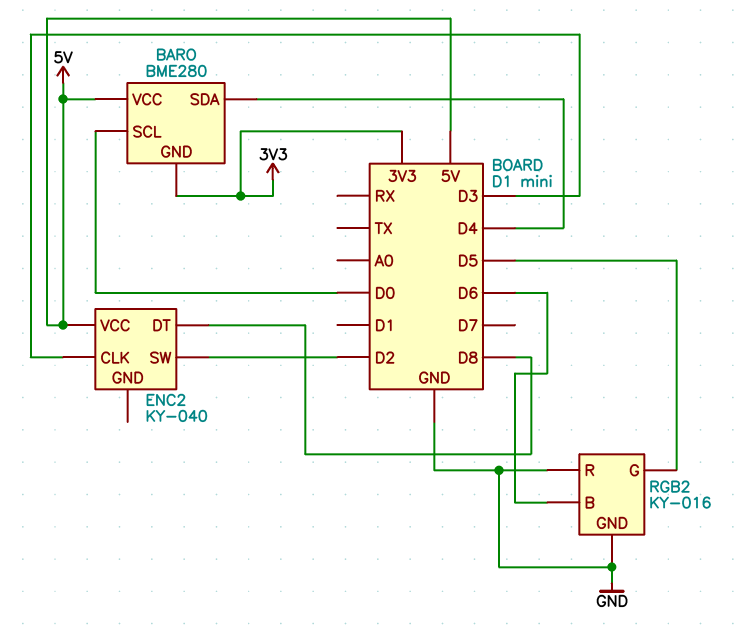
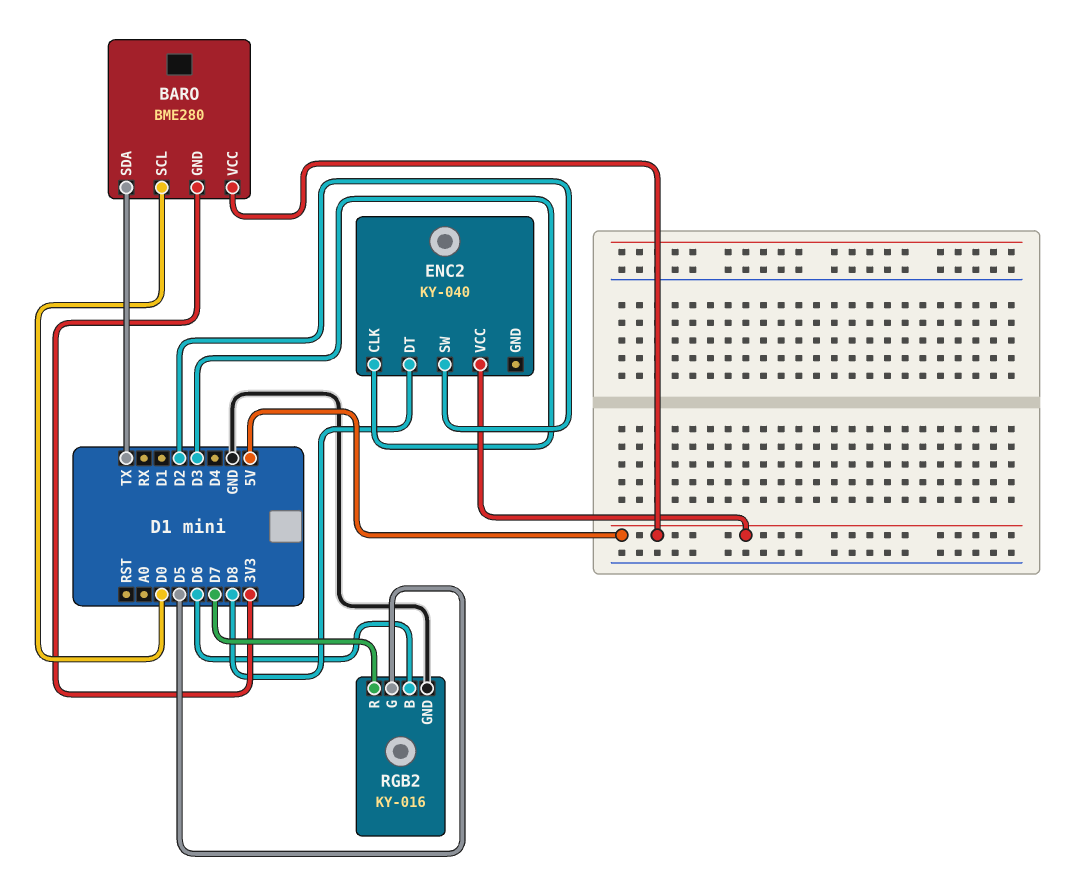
BARO pin SDA: D4 -> TX
RGB2 pin R: GND -> D7

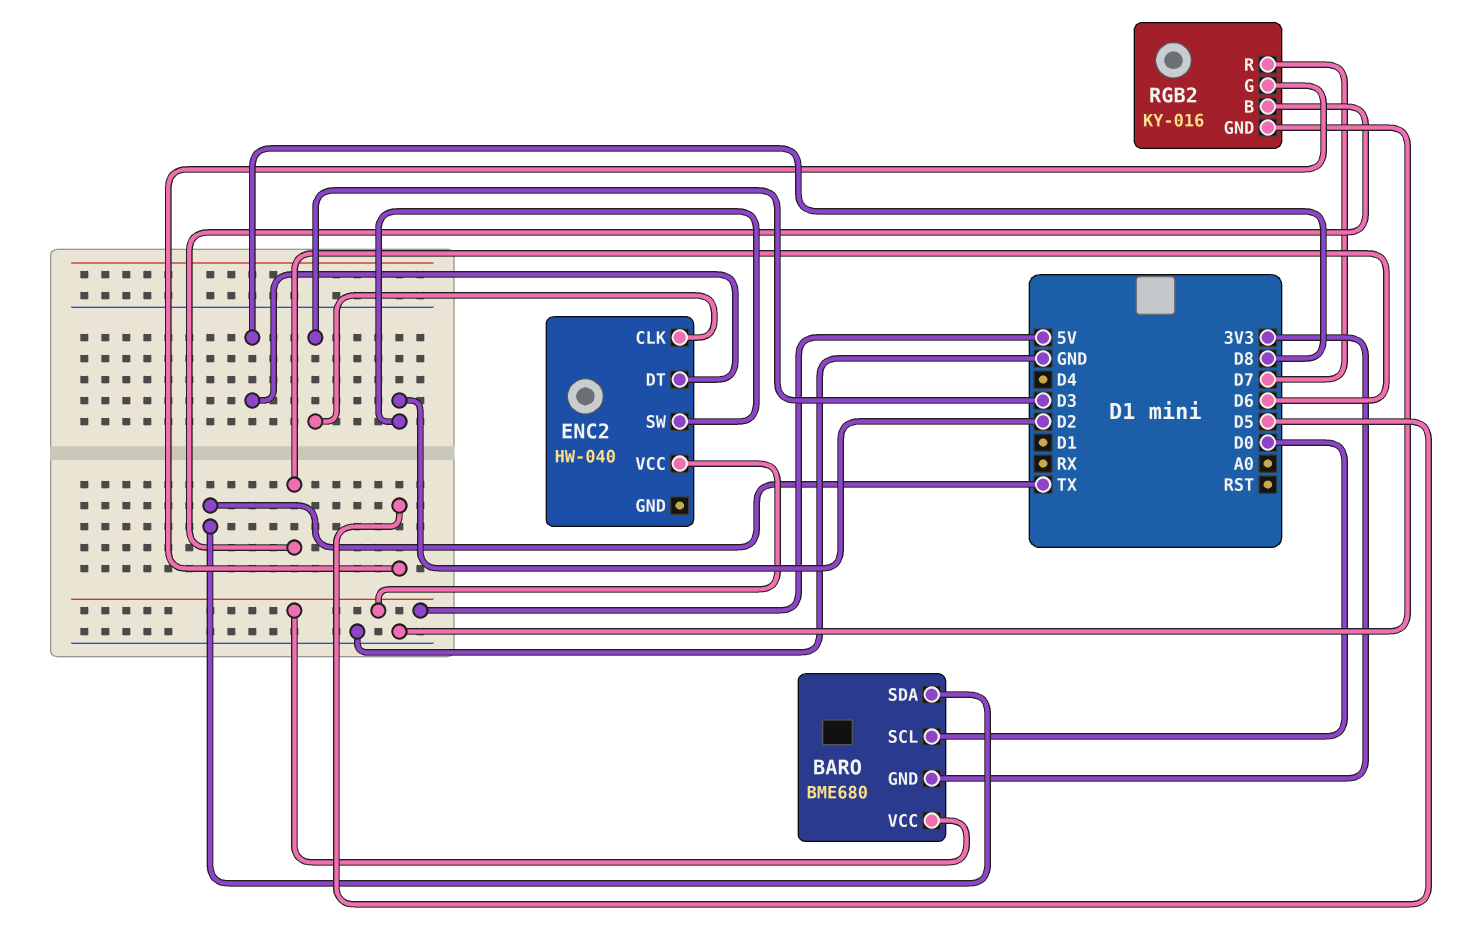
BARO: BME280 -> BME680
ENC2: KY-040 -> HW-040

